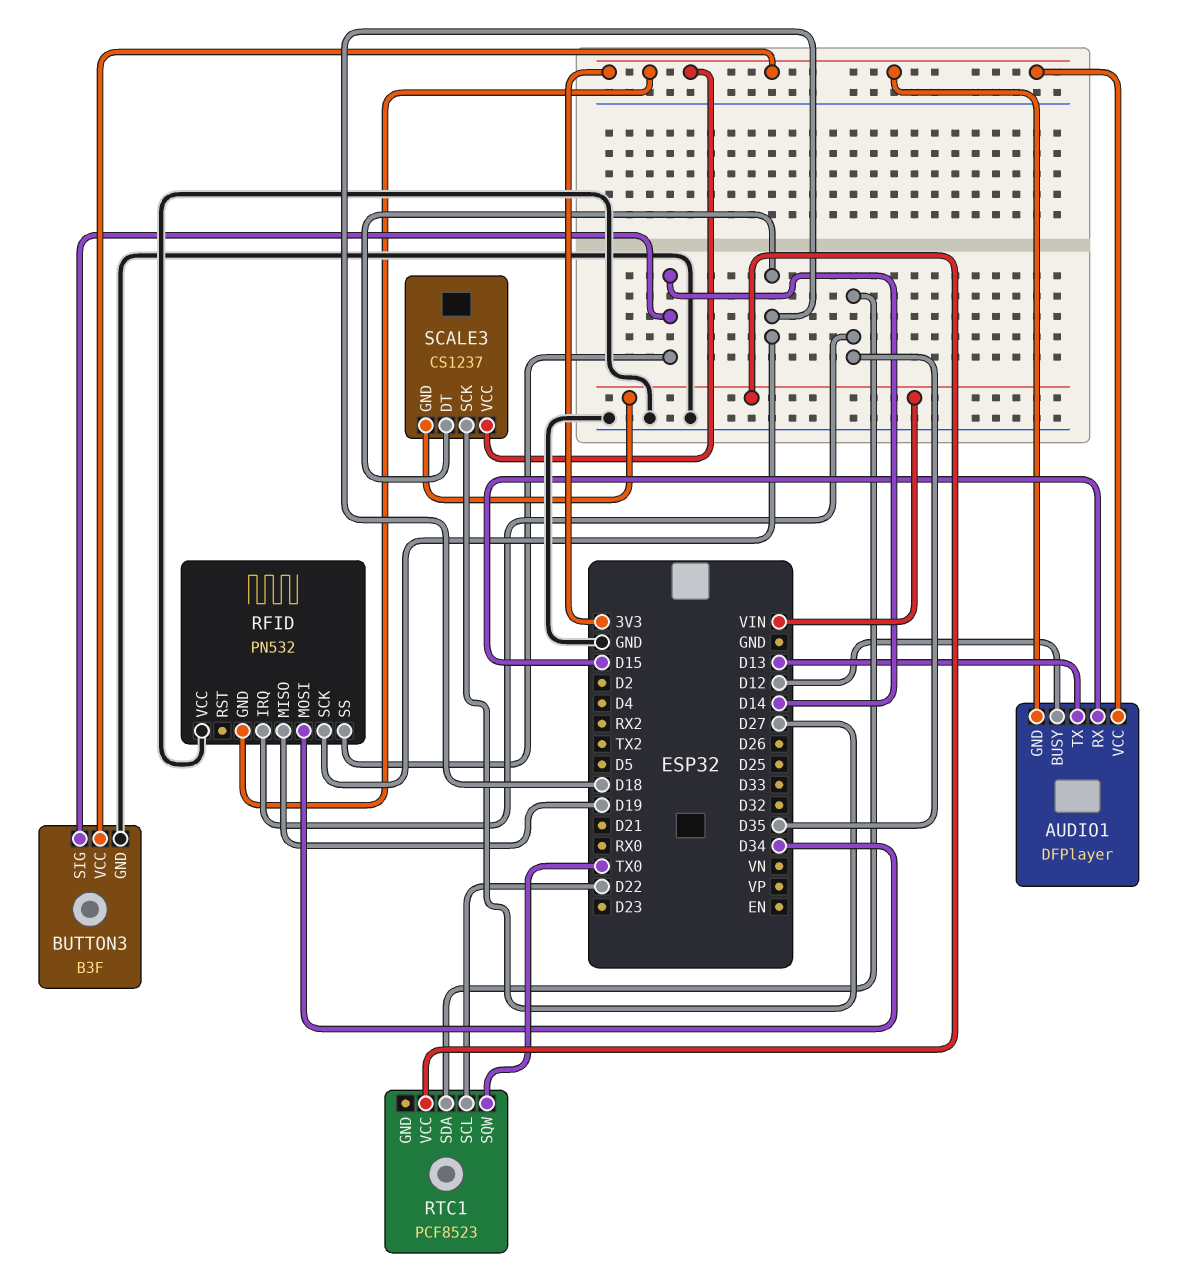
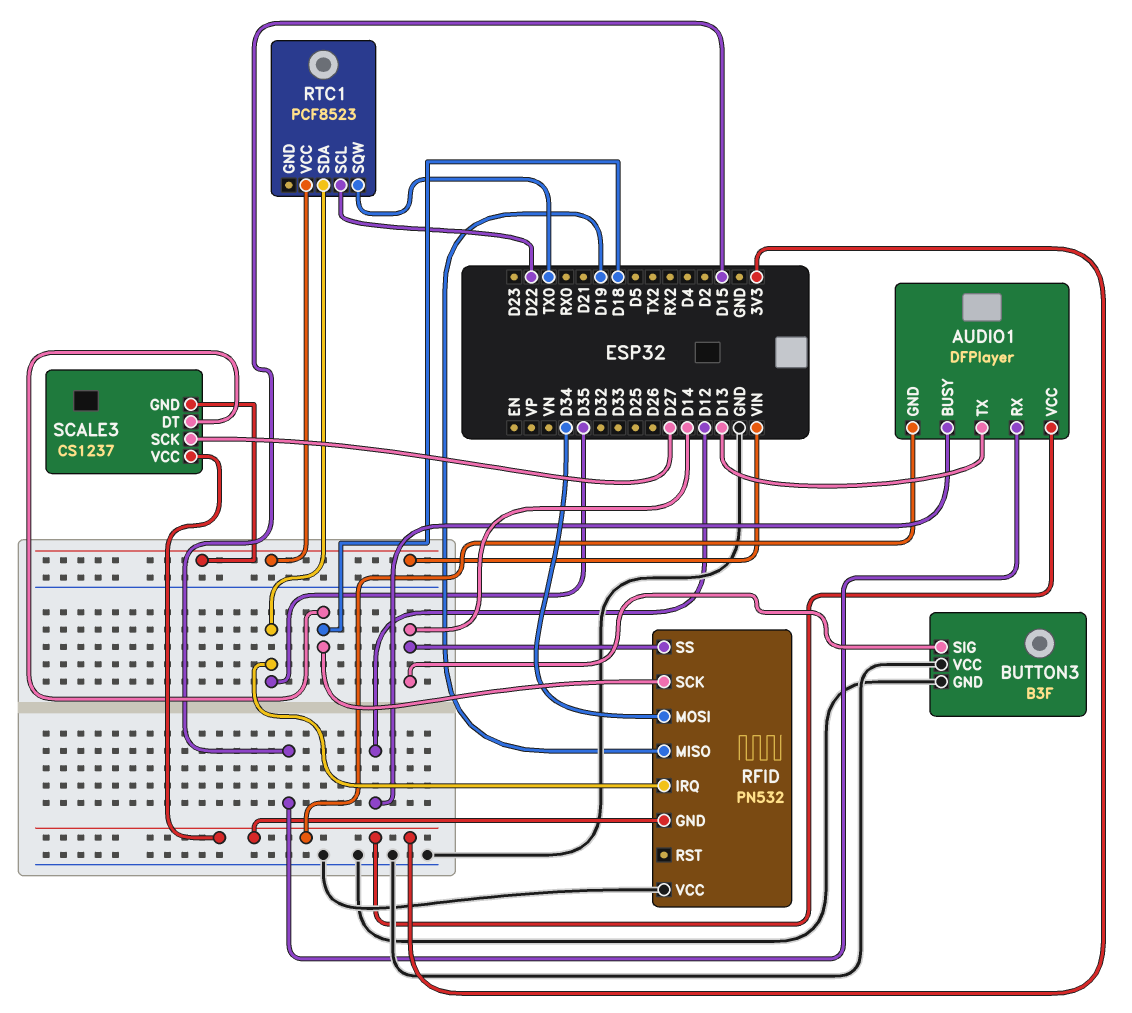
BUTTON3 pin VCC: 3V3 -> GND

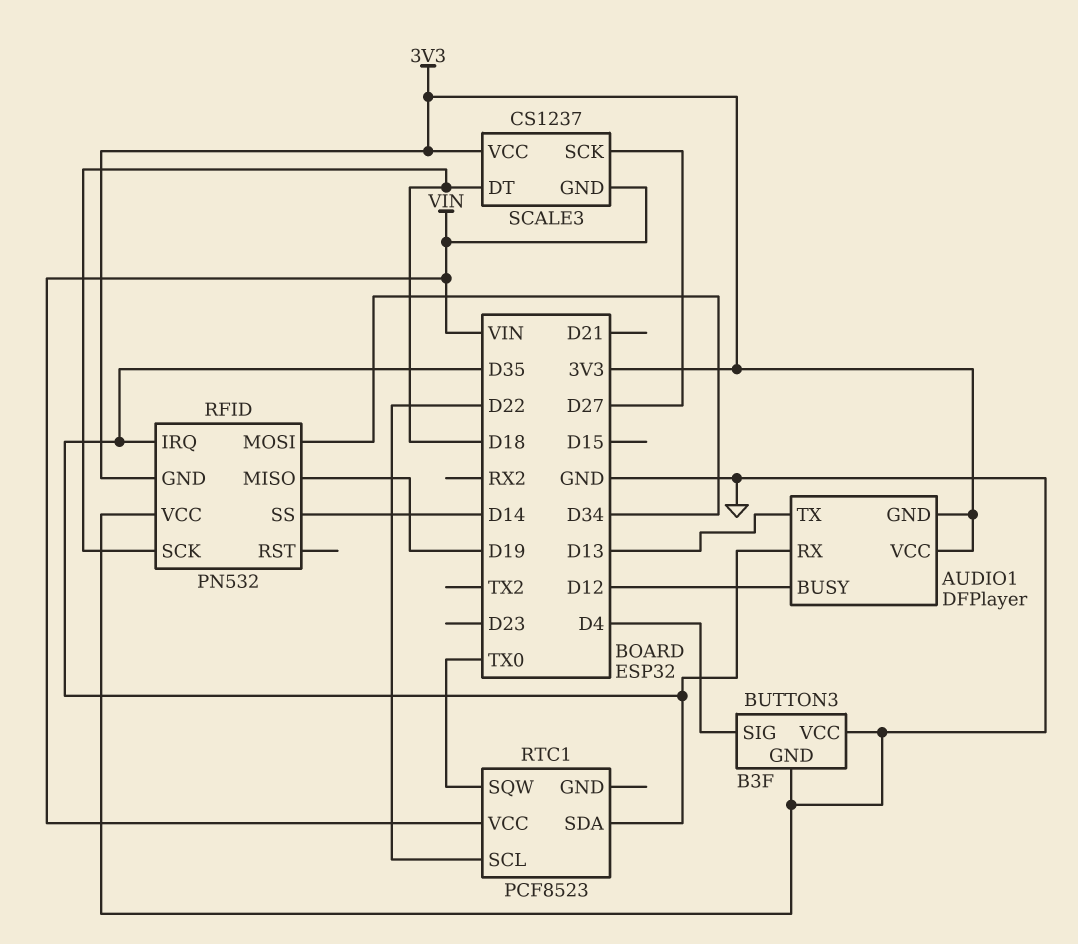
AUDIO1 pin RX: D15 -> D35
BUTTON3 pin SIG: D14 -> D4

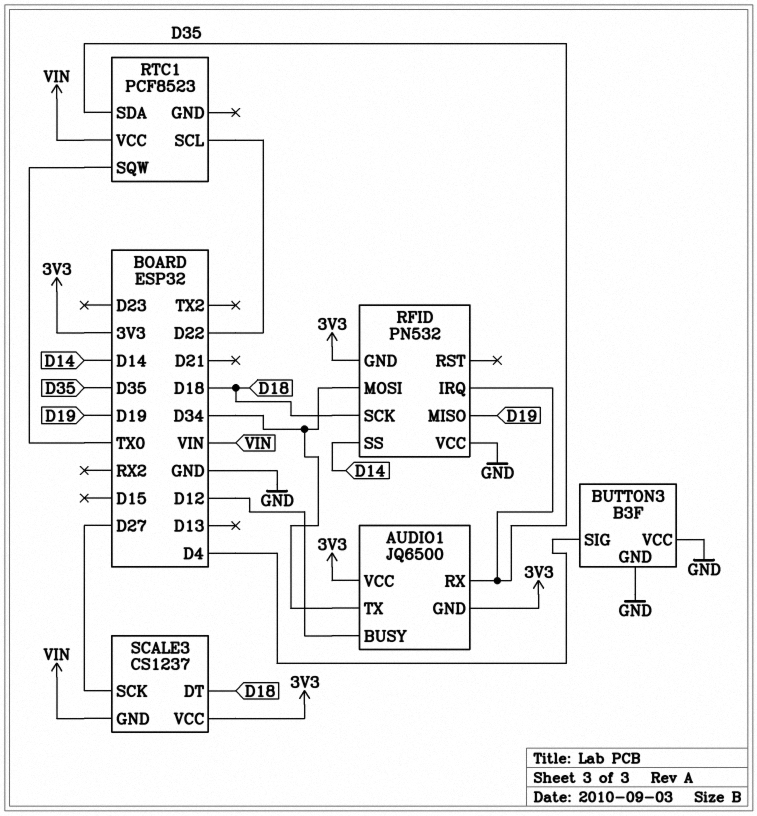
AUDIO1: DFPlayer -> JQ6500
AUDIO1 pin TX: D13 -> D34

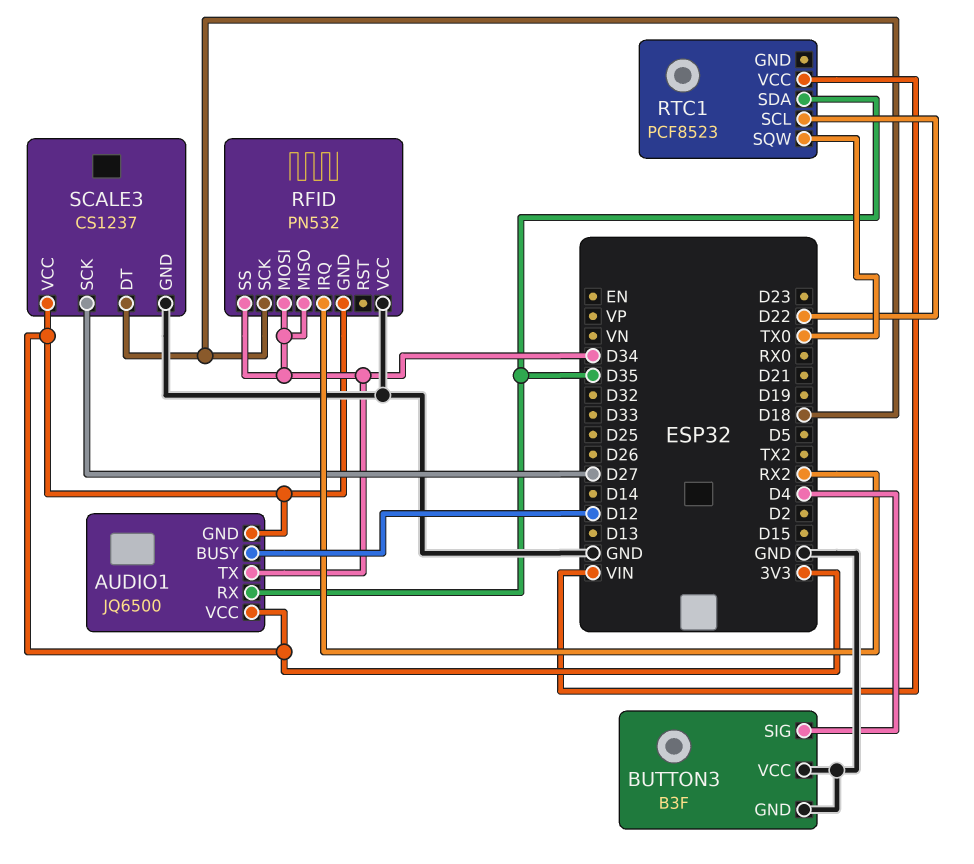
RFID pin IRQ: D35 -> RX2
RFID pin MISO: D19 -> D34
RFID pin SS: D14 -> D34
SCALE3 pin GND: VIN -> GND

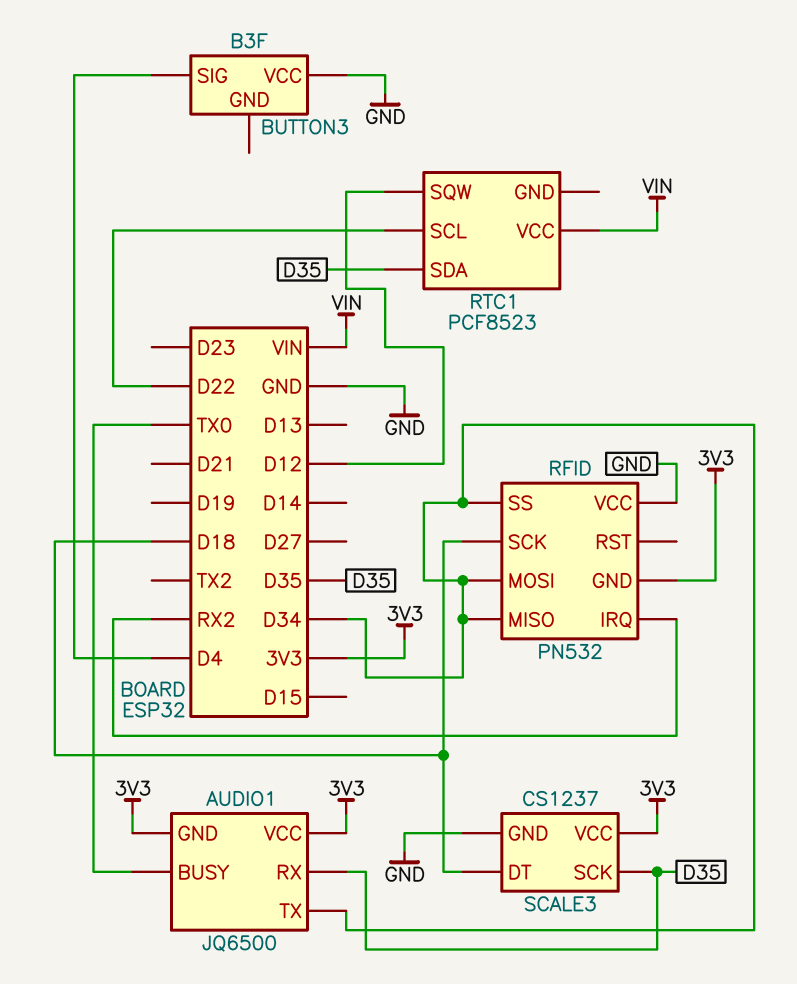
AUDIO1 pin BUSY: D12 -> TX0
BUTTON3 pin GND: GND -> none
RTC1 pin SQW: TX0 -> D12
SCALE3 pin SCK: D27 -> D35

